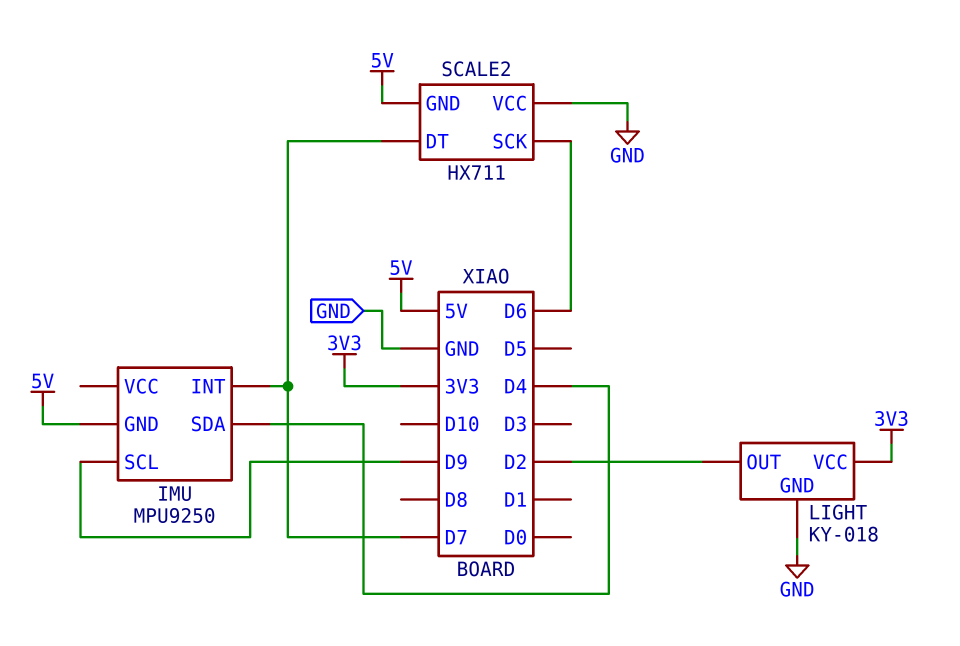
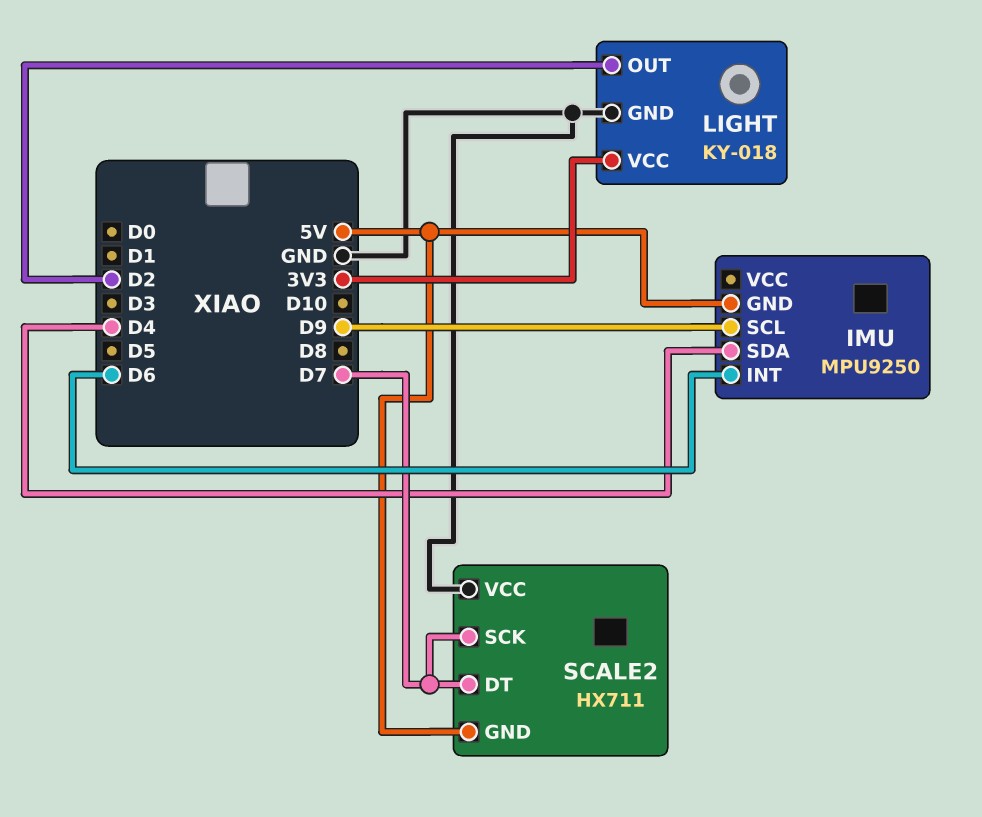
IMU pin INT: D7 -> D6
SCALE2 pin SCK: D6 -> D7

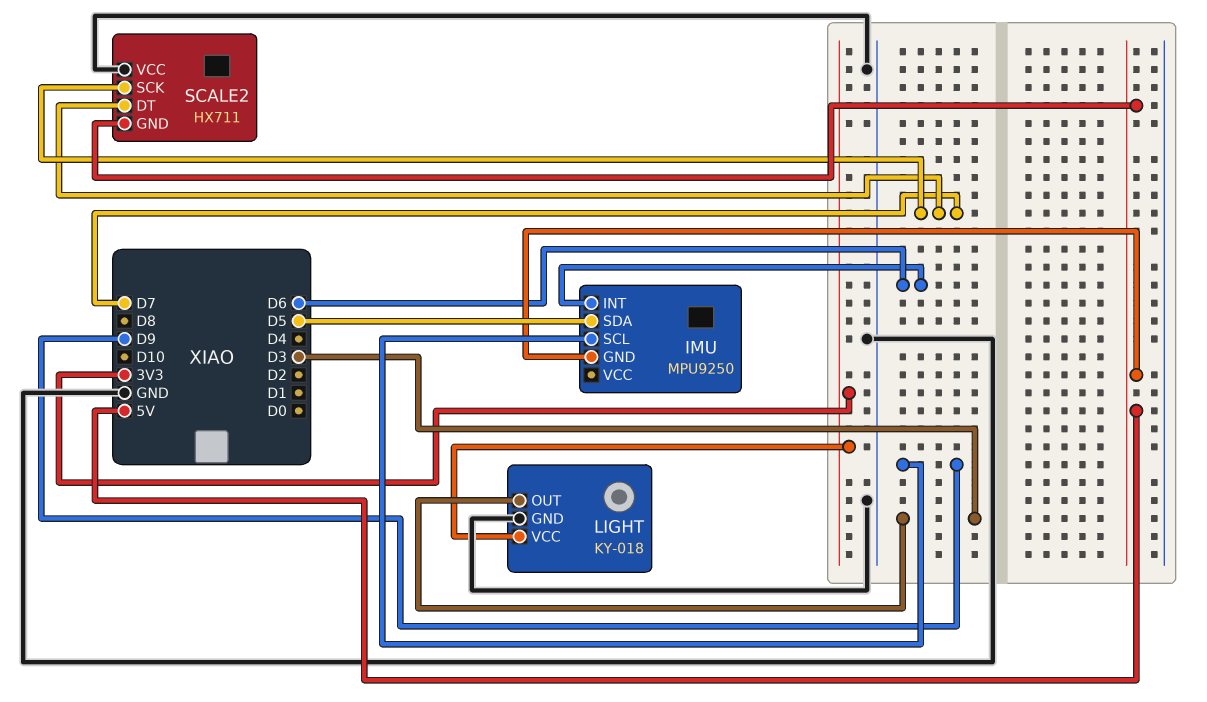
IMU pin SDA: D4 -> D5
LIGHT pin OUT: D2 -> D3

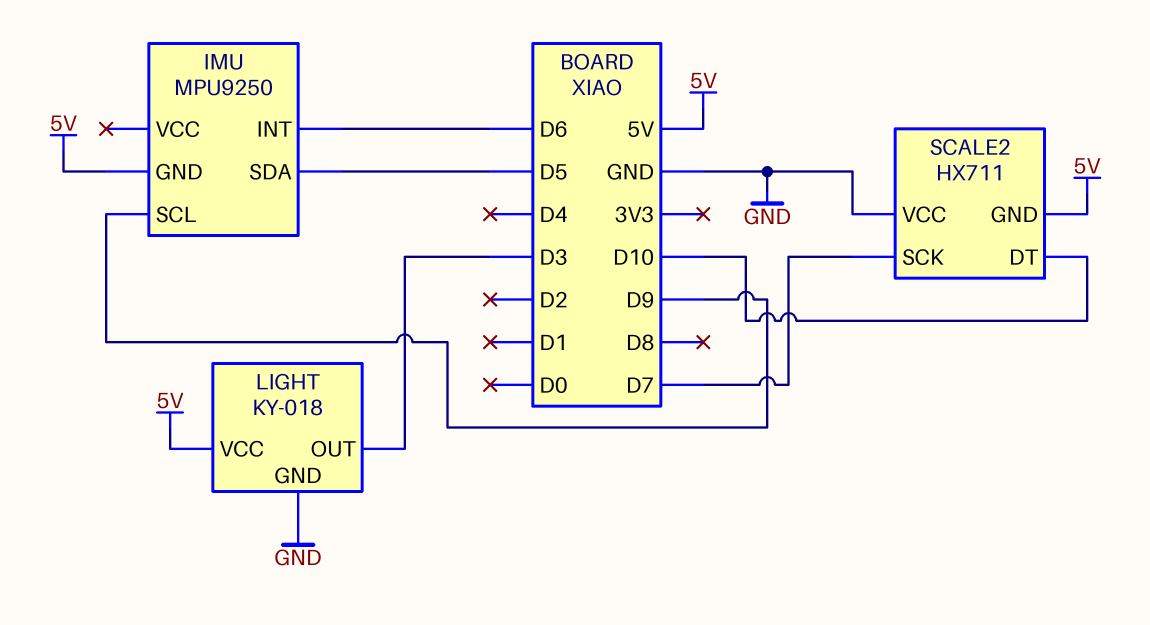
LIGHT pin VCC: 3V3 -> 5V
SCALE2 pin DT: D7 -> D10

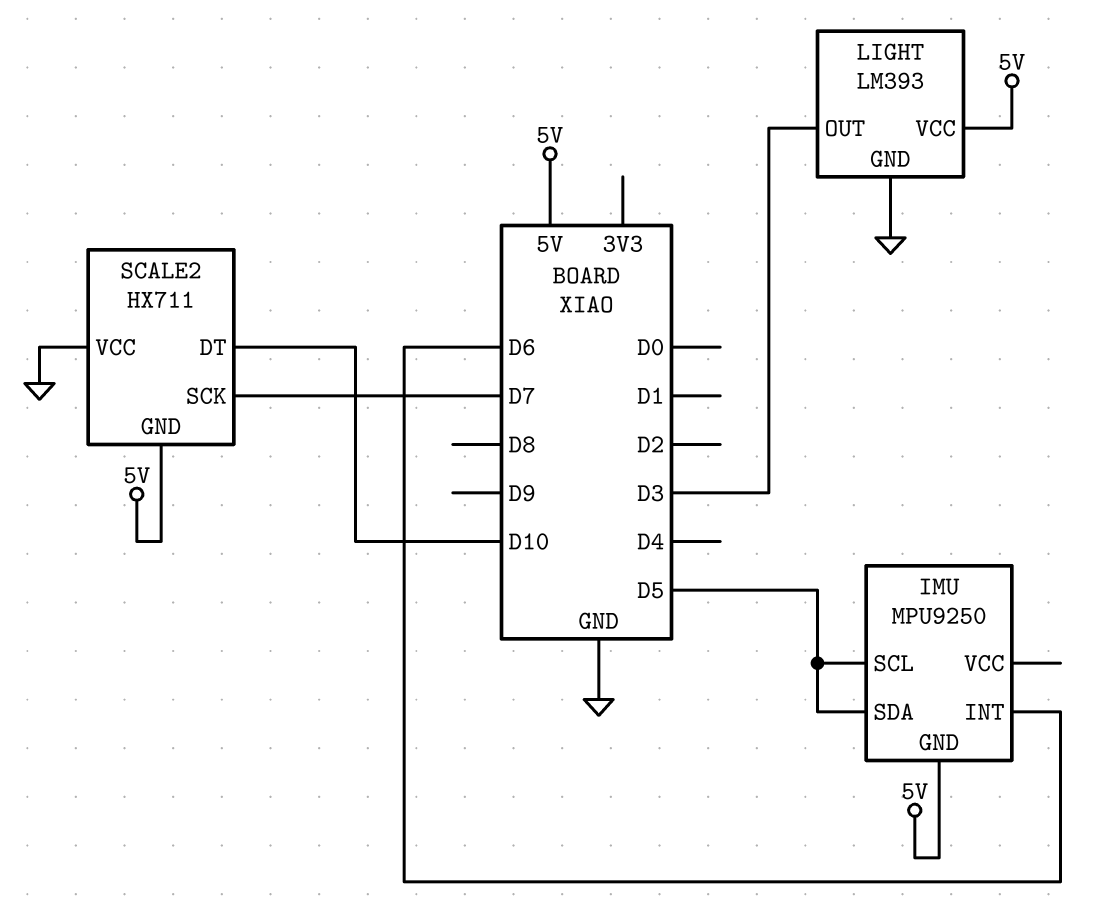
IMU pin SCL: D9 -> D5
LIGHT: KY-018 -> LM393

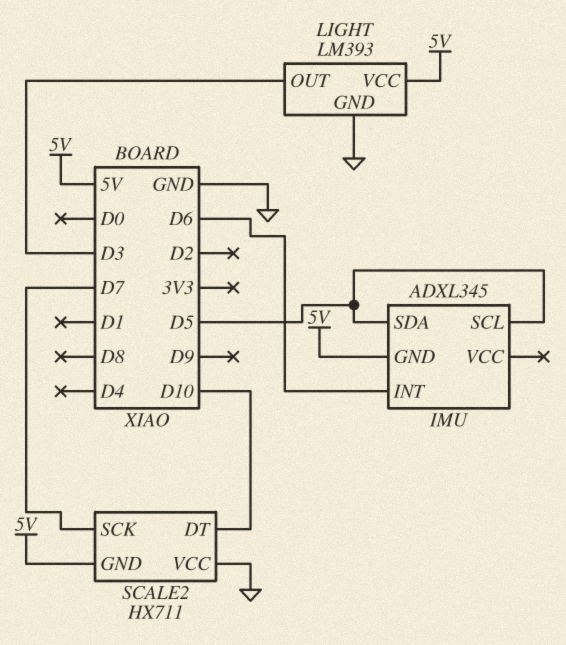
IMU: MPU9250 -> ADXL345

